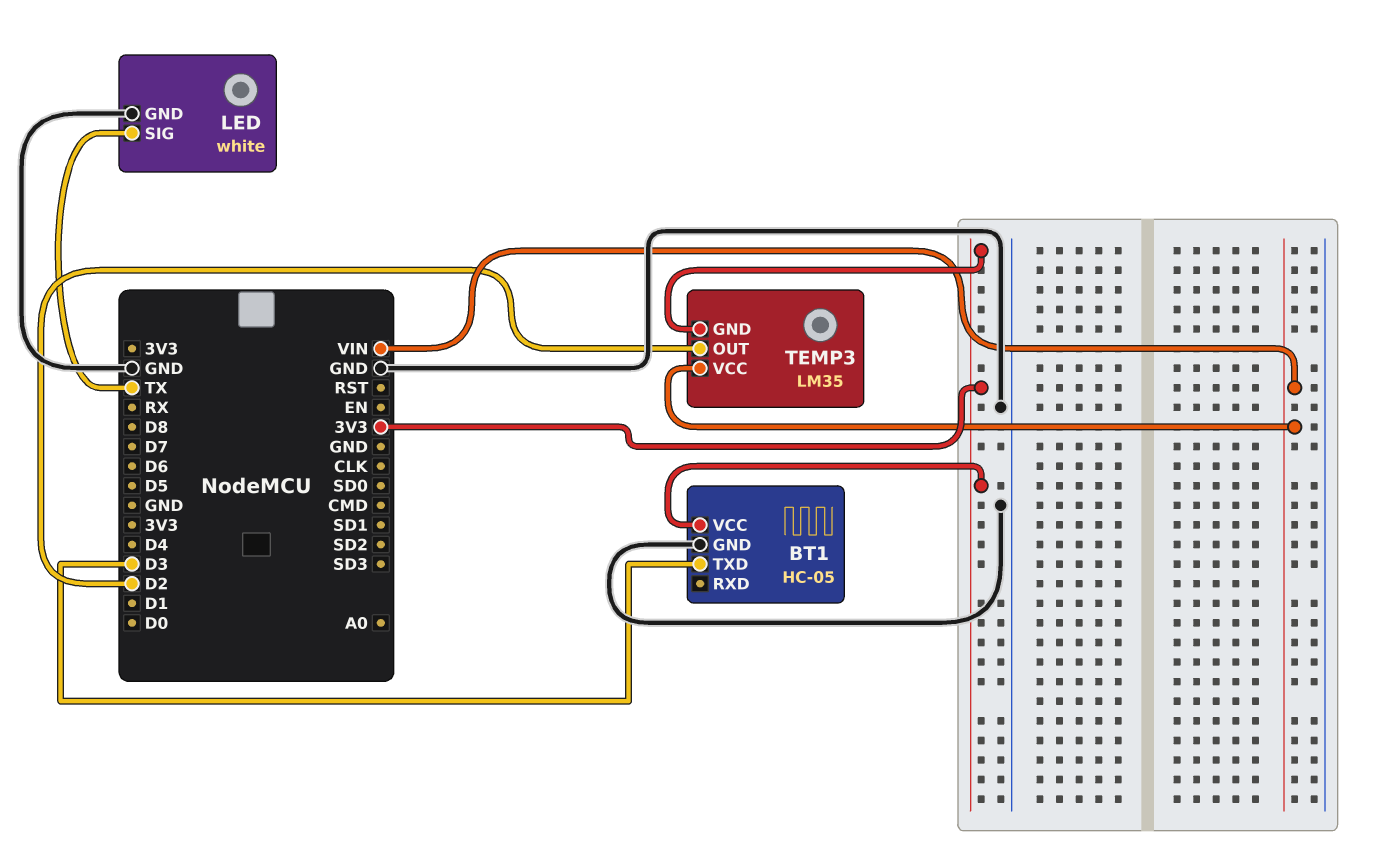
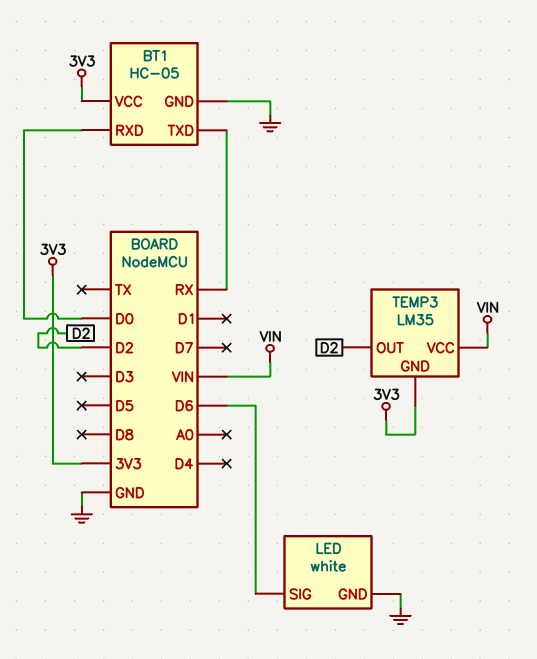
BT1 pin RXD: none -> D0
BT1 pin TXD: D3 -> RX
LED pin SIG: TX -> D6

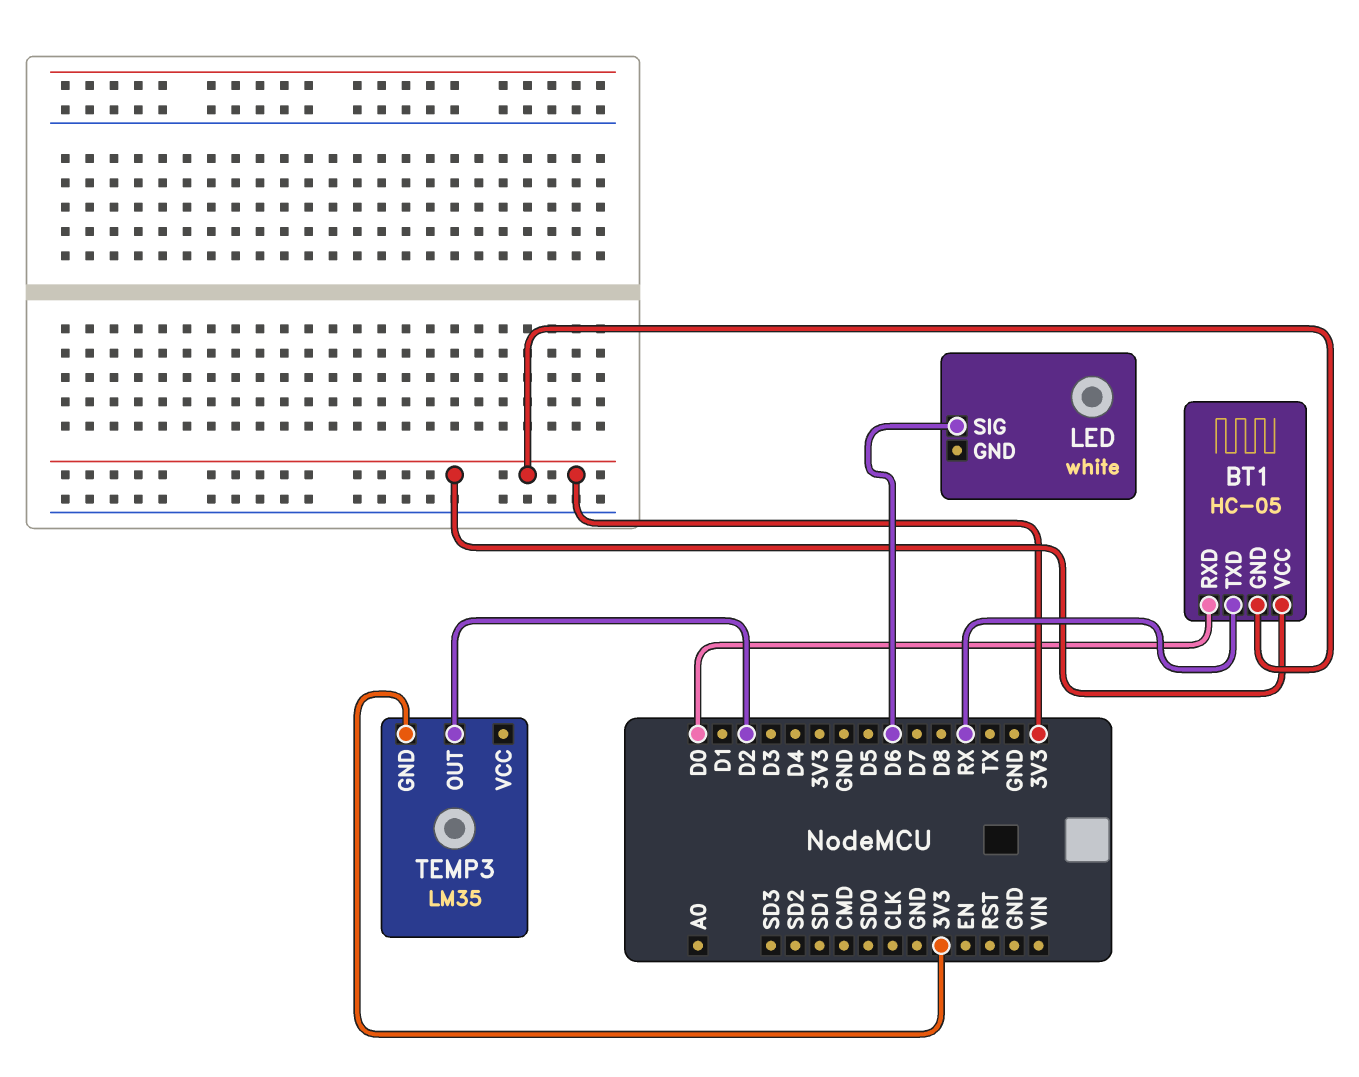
BT1 pin GND: GND -> 3V3
LED pin GND: GND -> none
TEMP3 pin VCC: VIN -> none

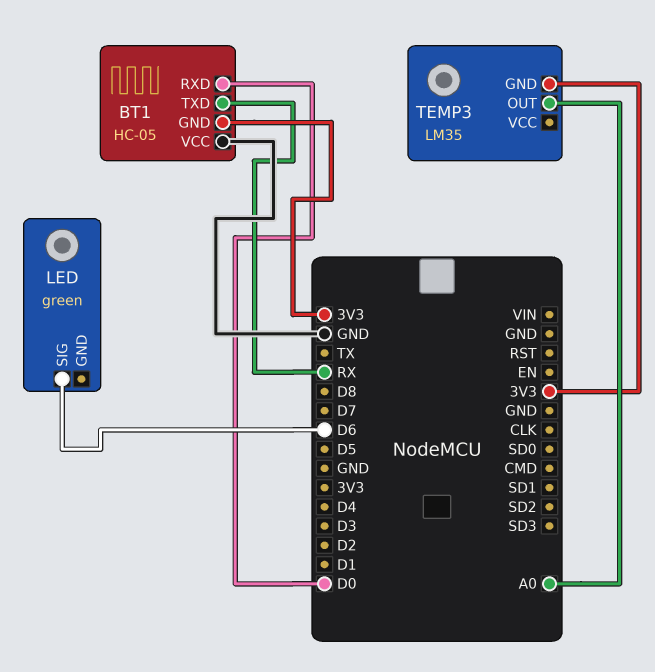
BT1 pin VCC: 3V3 -> GND
LED: white -> green
TEMP3 pin OUT: D2 -> A0

